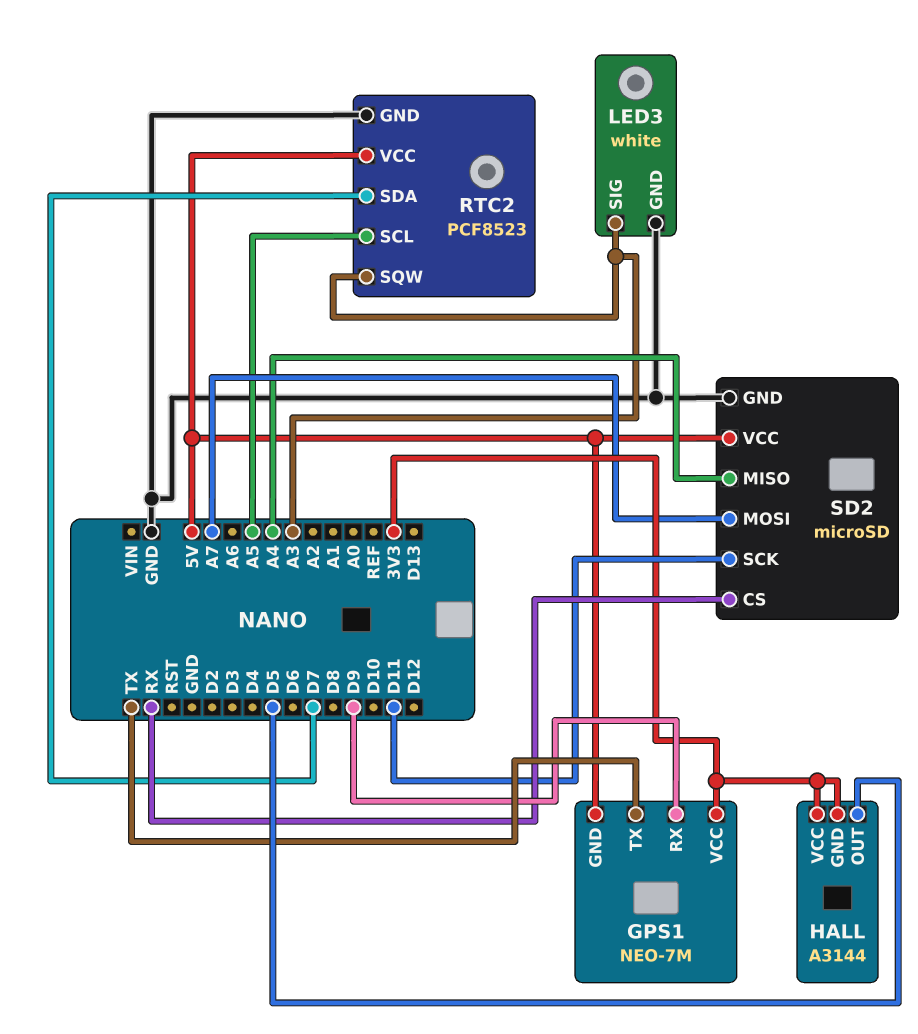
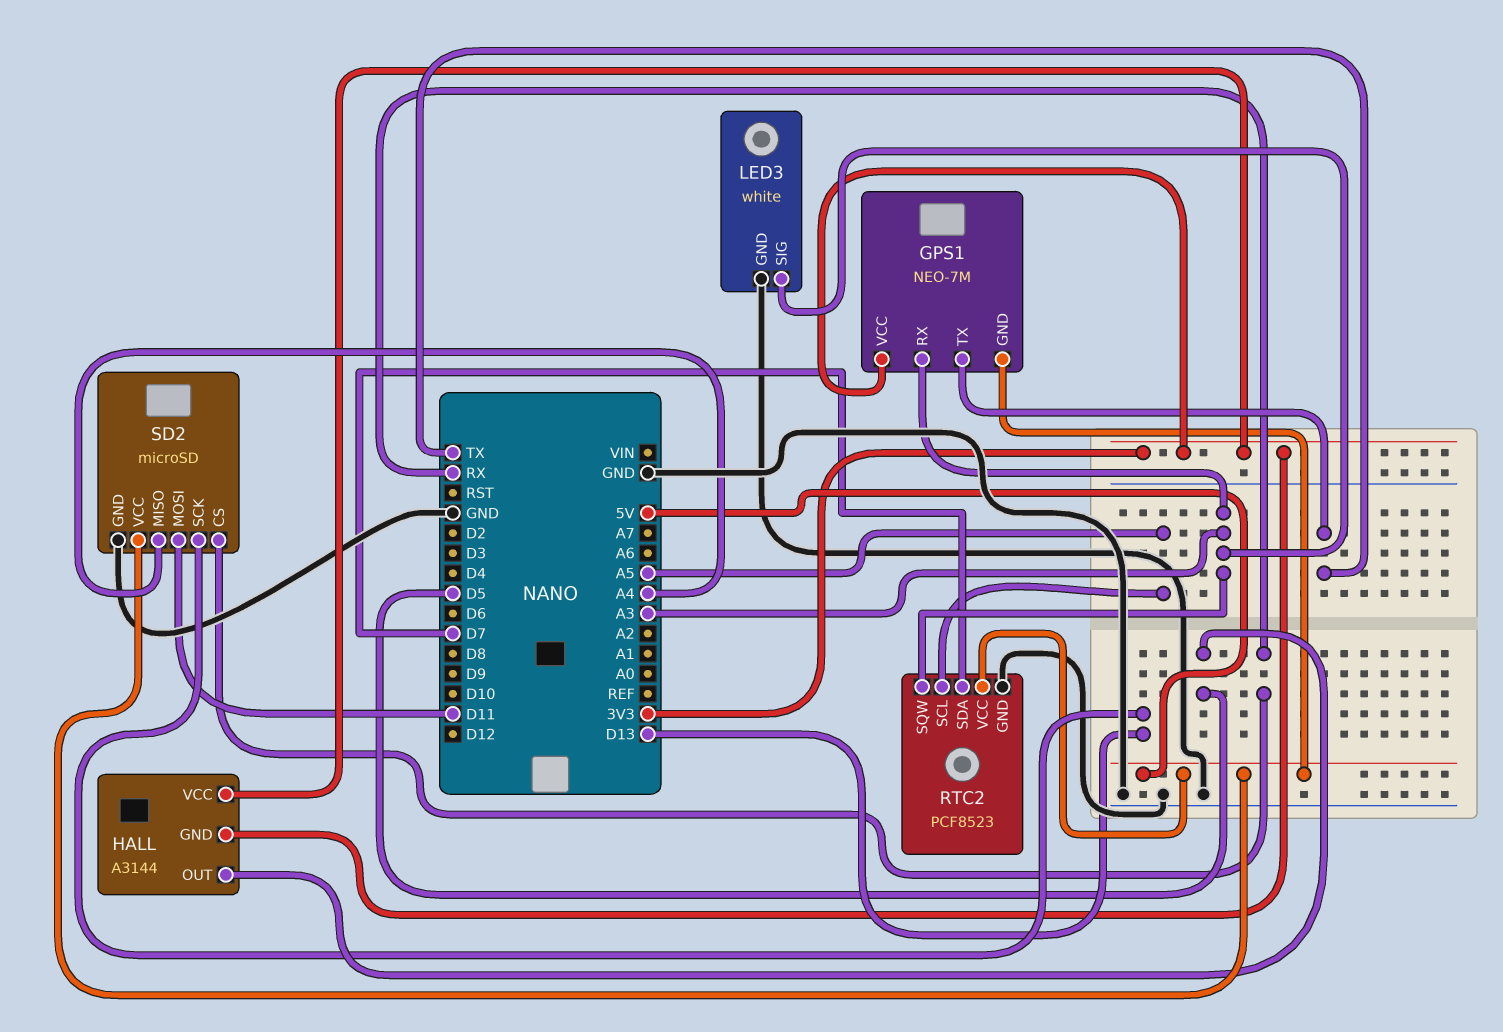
GPS1 pin RX: D9 -> A3
SD2 pin MOSI: A7 -> D11
SD2 pin SCK: D11 -> D13

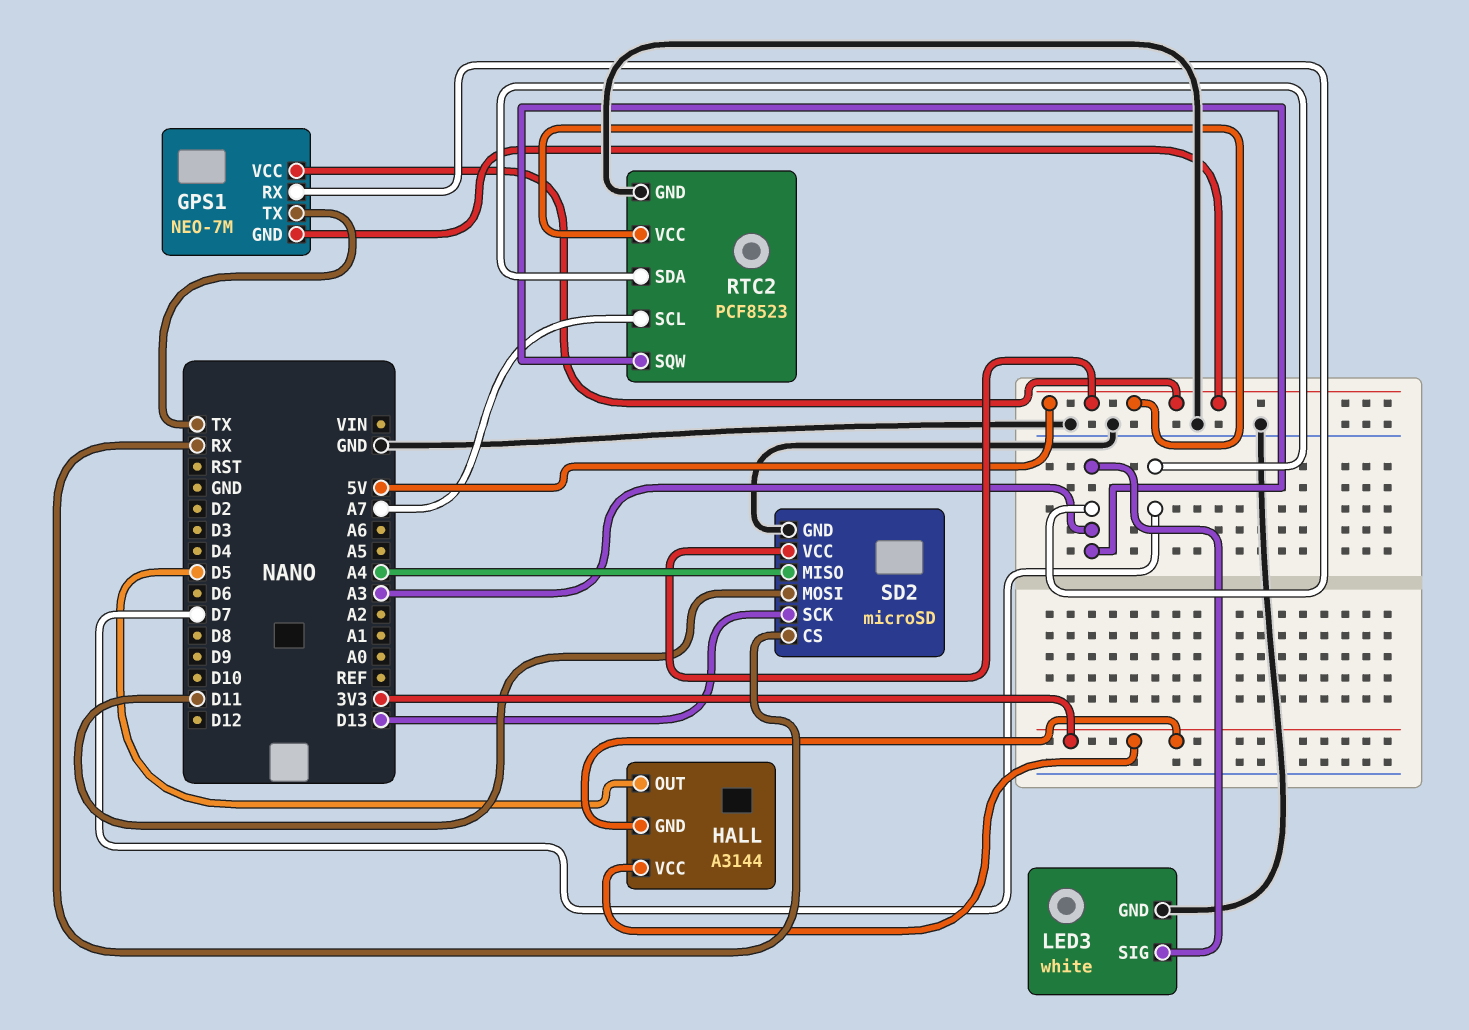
GPS1 pin VCC: 3V3 -> 5V
RTC2 pin SCL: A5 -> A7

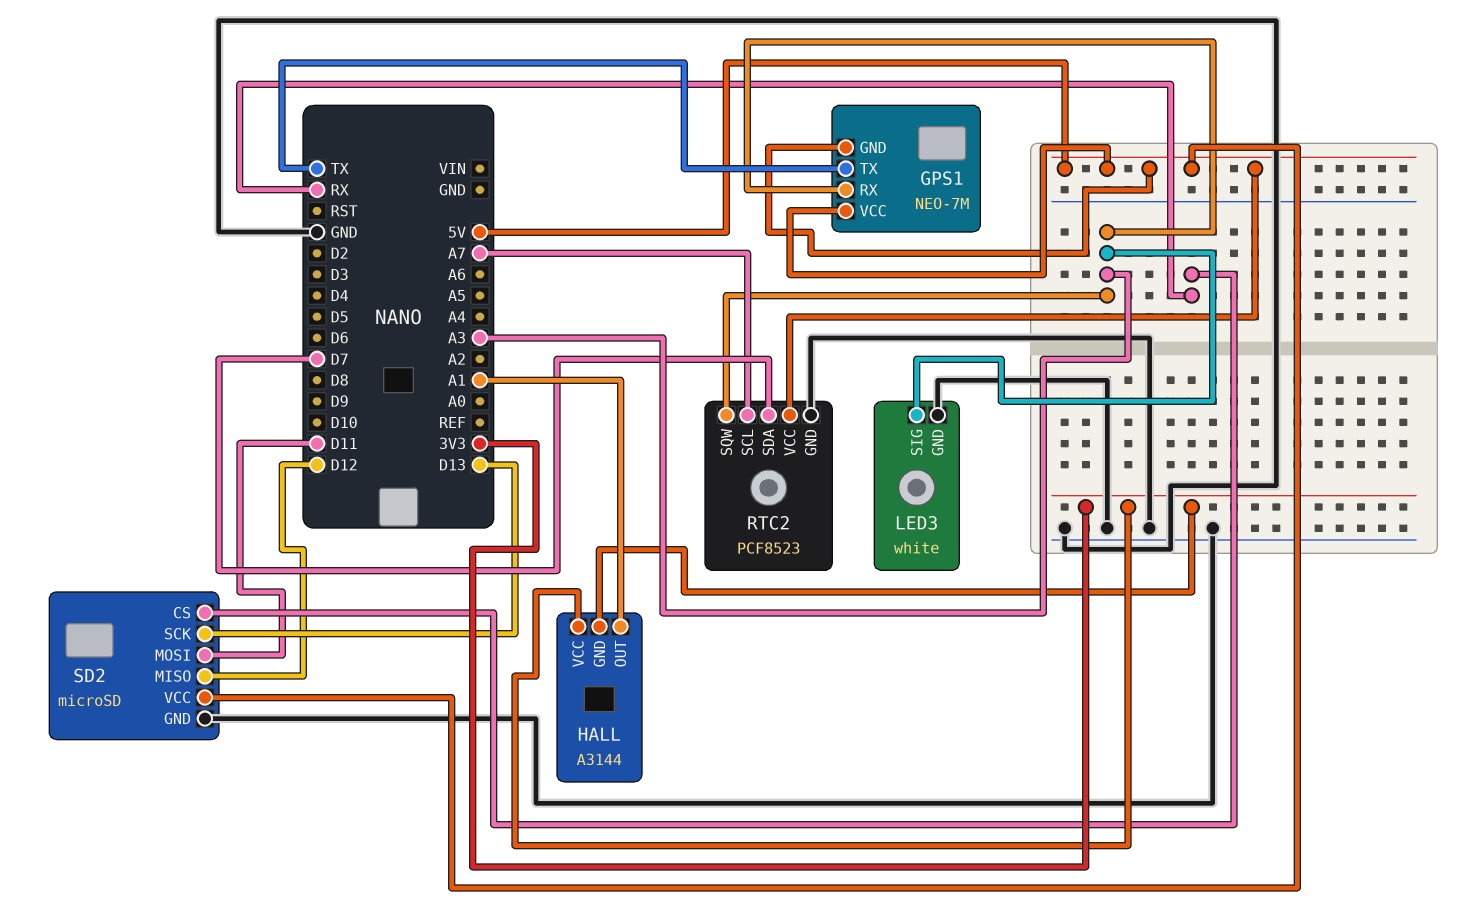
HALL pin OUT: D5 -> A1
SD2 pin MISO: A4 -> D12

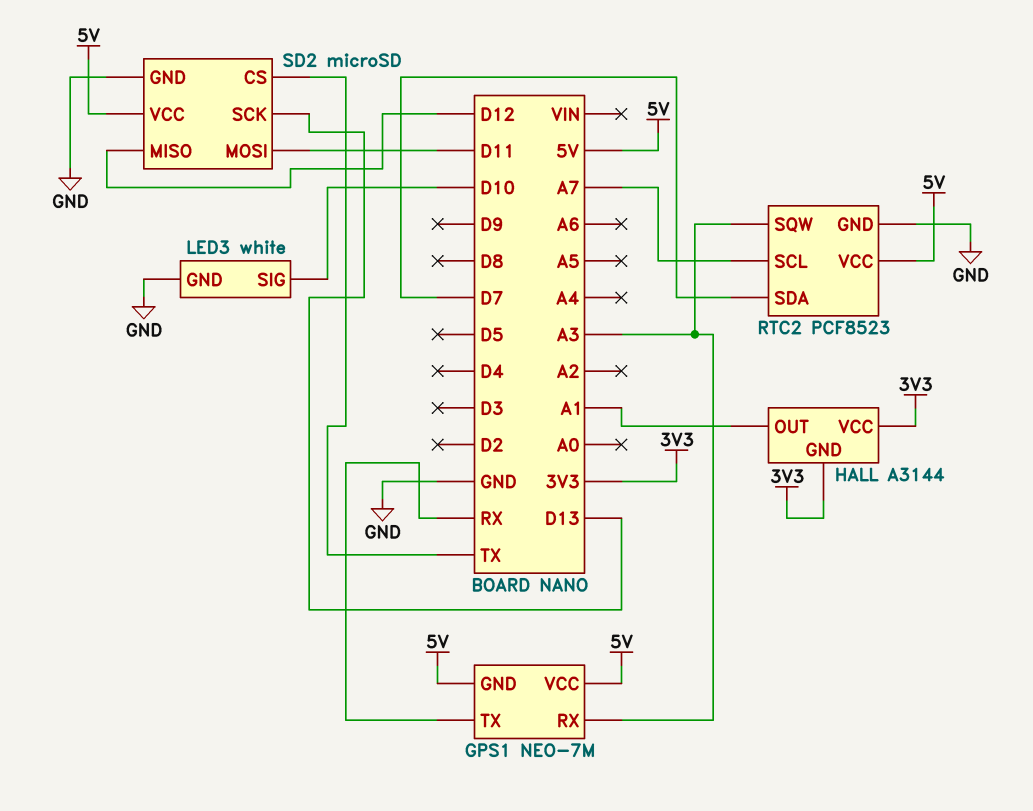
GPS1 pin TX: TX -> RX
LED3 pin SIG: A3 -> D10
SD2 pin CS: RX -> TX

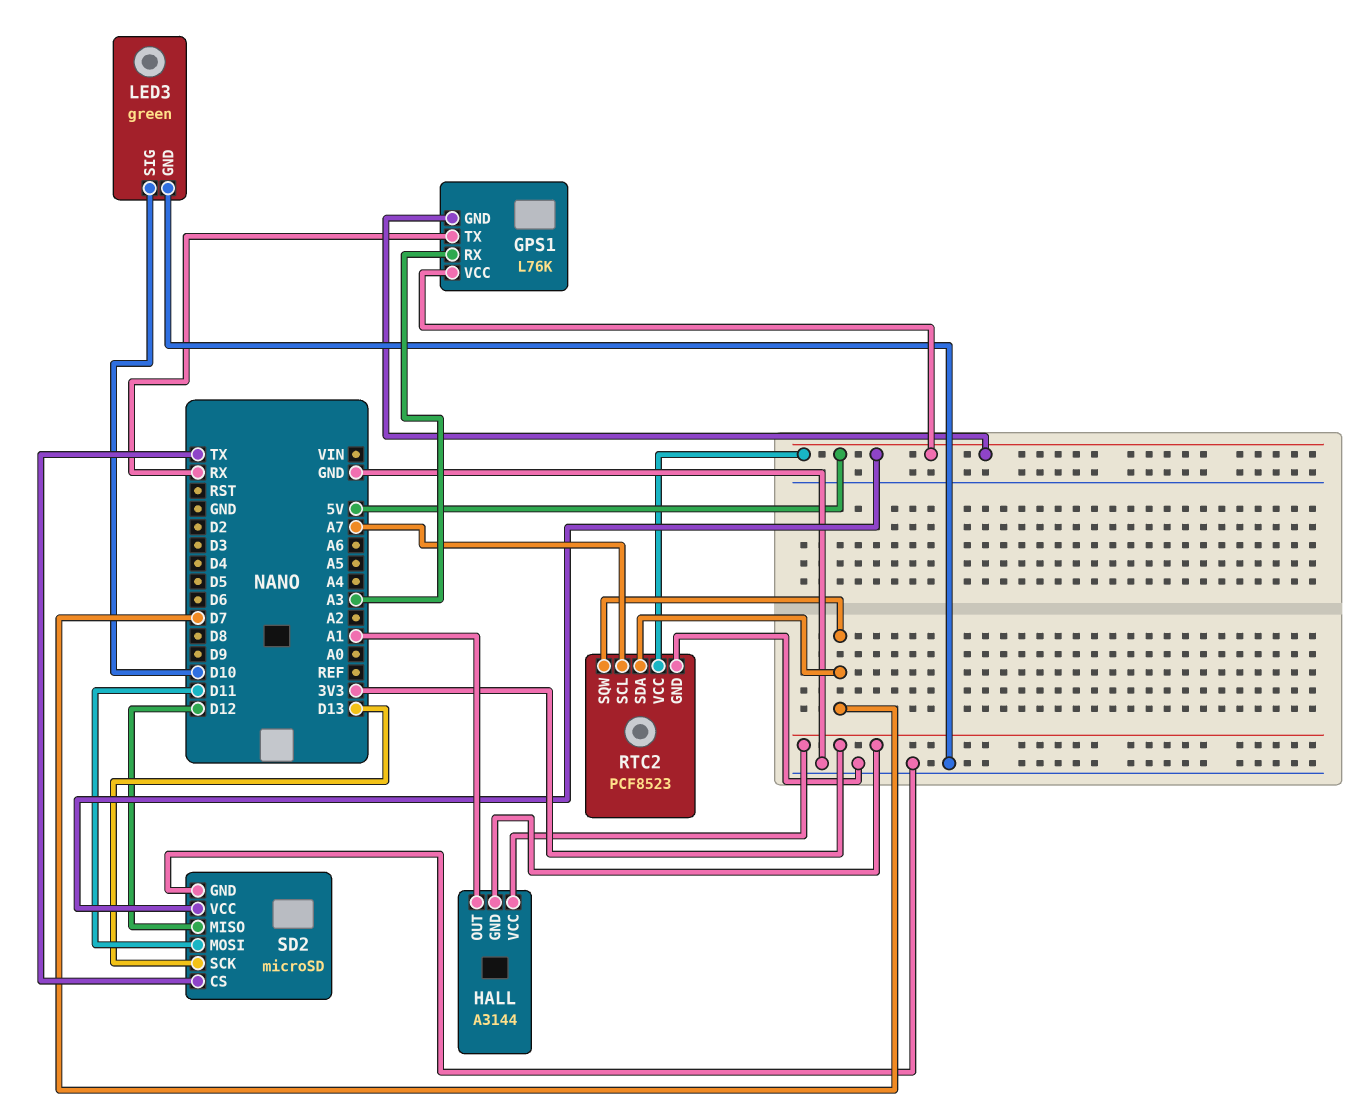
GPS1: NEO-7M -> L76K
LED3: white -> green
RTC2 pin SQW: A3 -> D7

